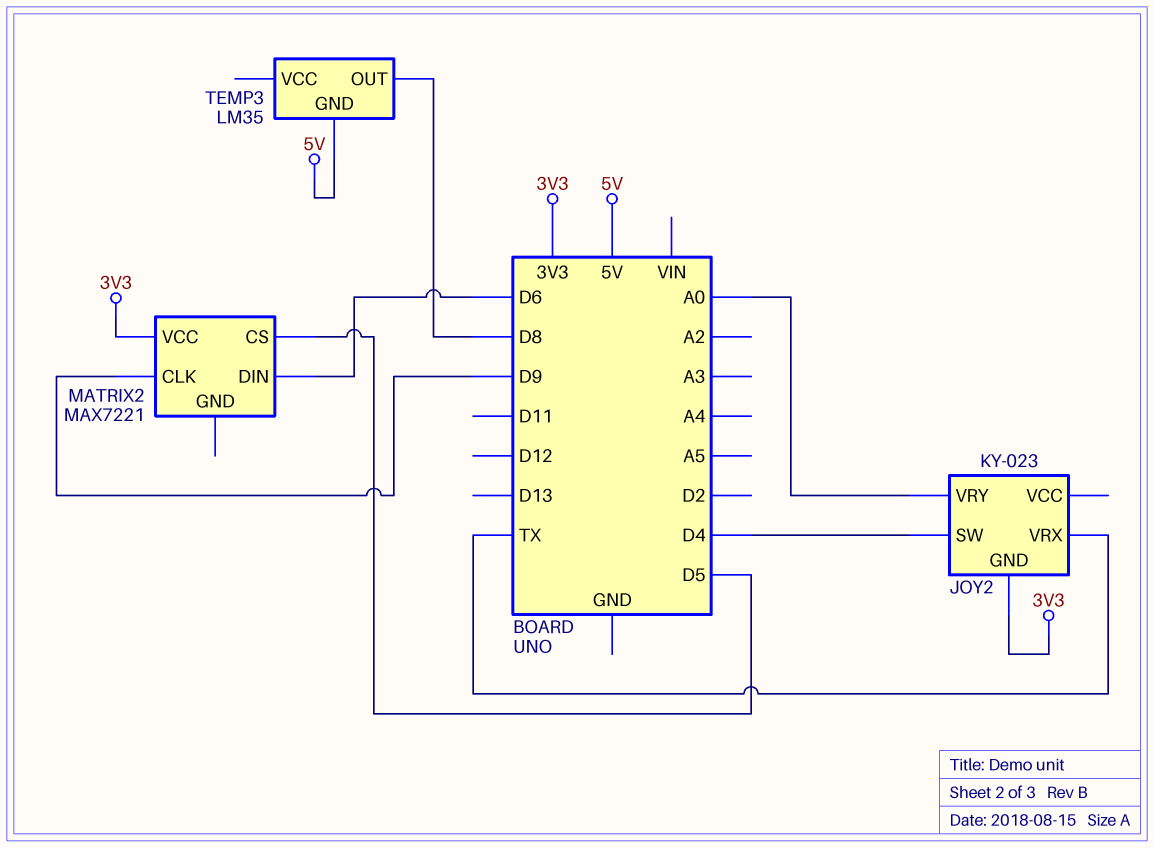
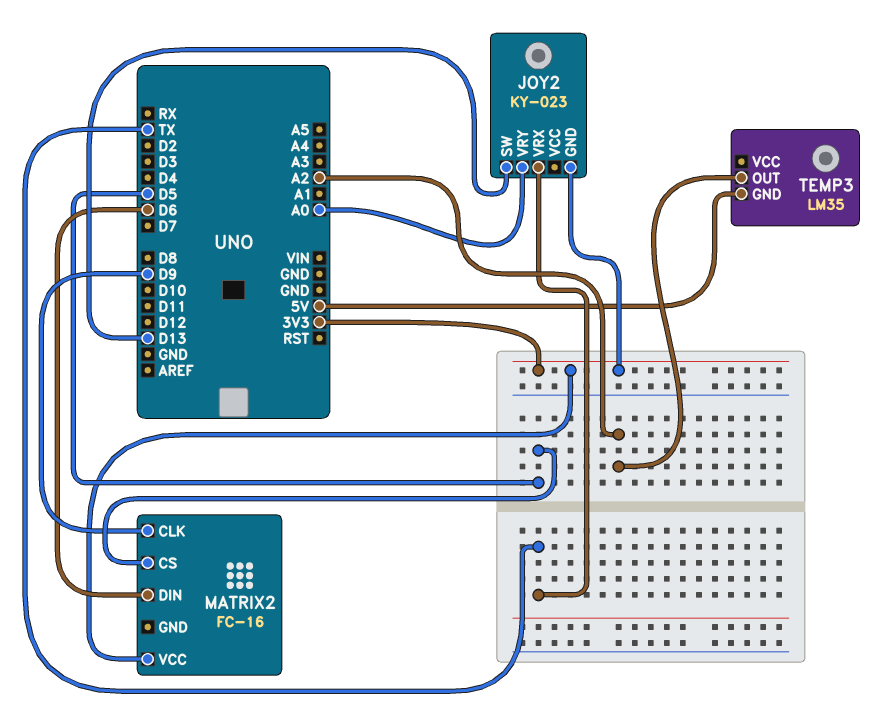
JOY2 pin SW: D4 -> D13
MATRIX2: MAX7221 -> FC-16
TEMP3 pin OUT: D8 -> A2

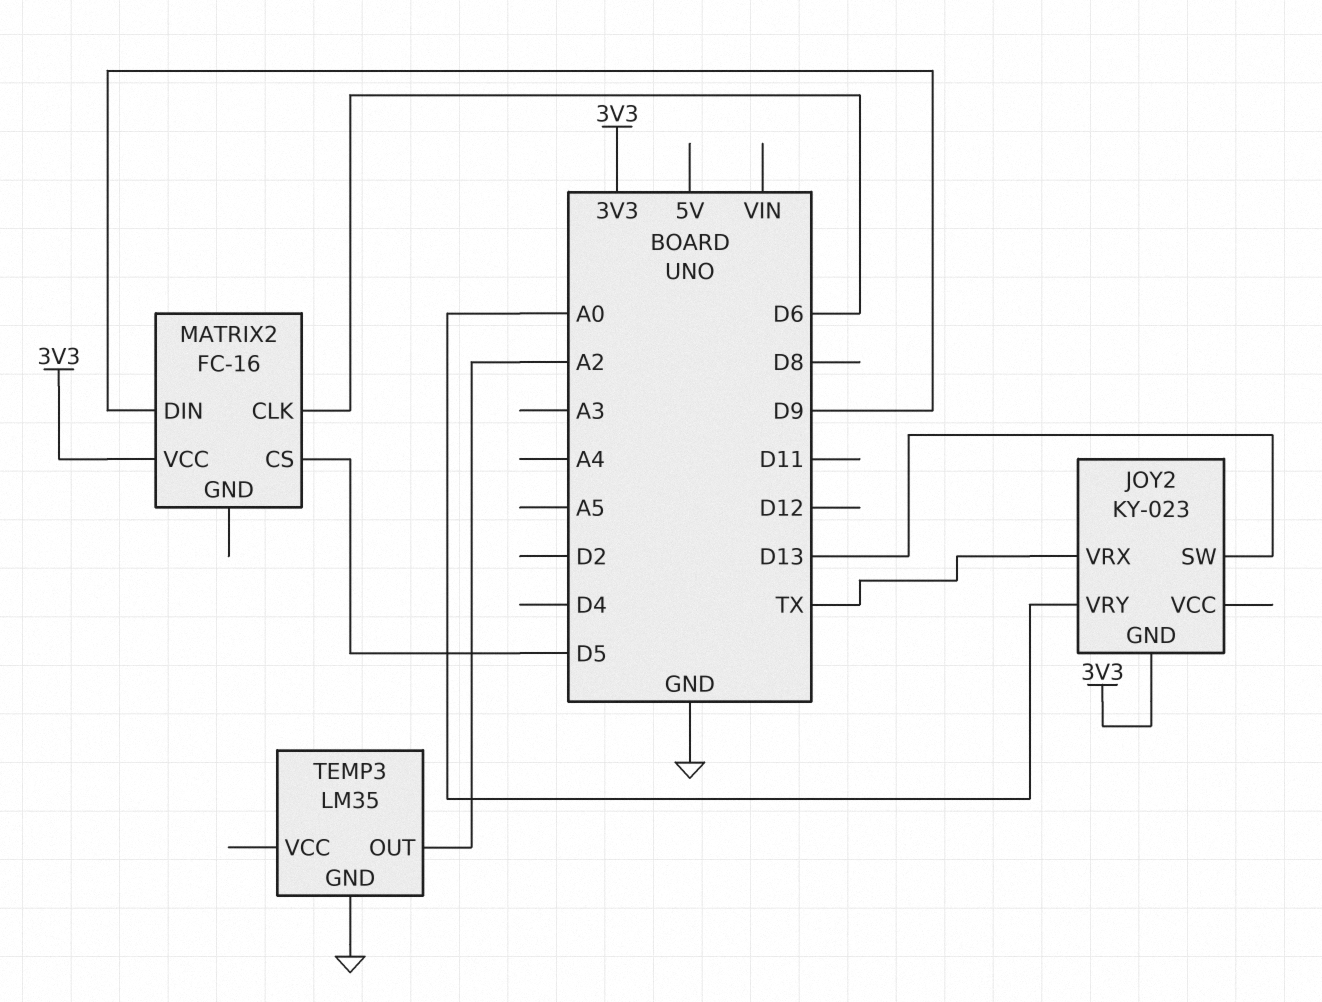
MATRIX2 pin CLK: D9 -> D6
MATRIX2 pin DIN: D6 -> D9
TEMP3 pin GND: 5V -> GND

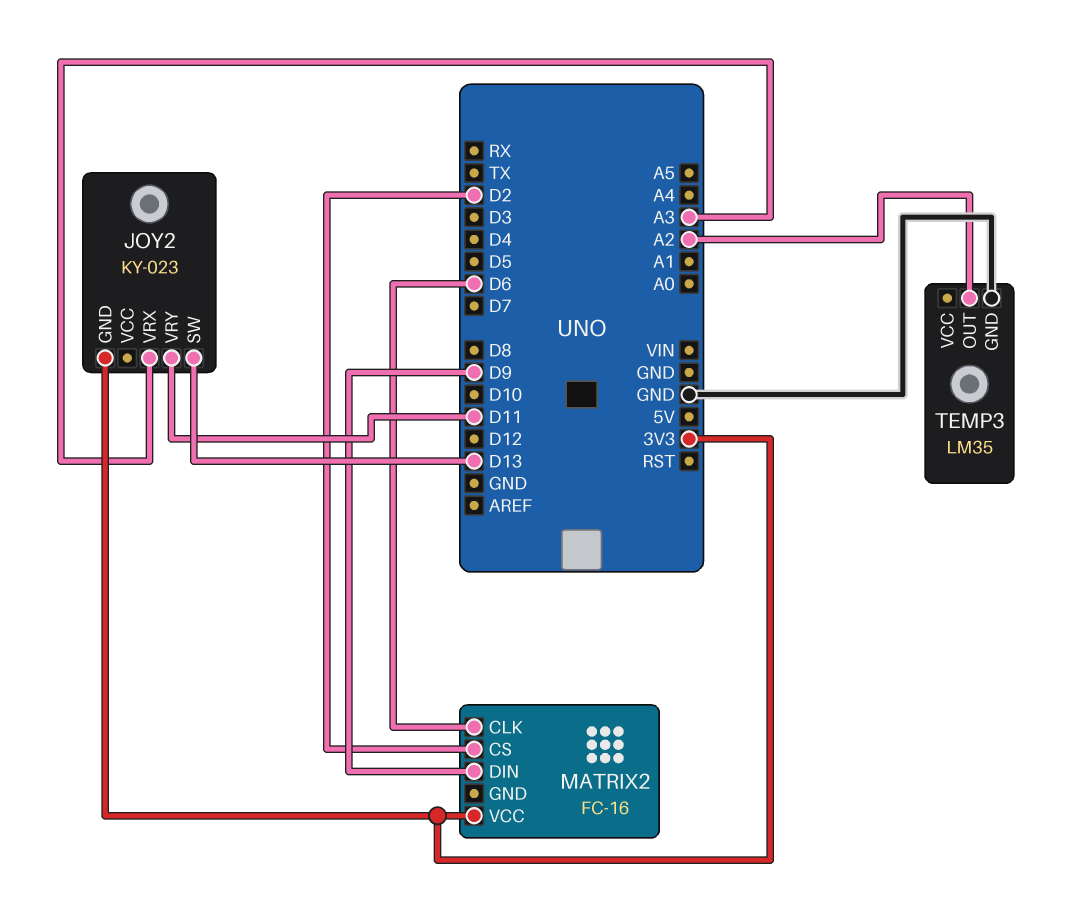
JOY2 pin VRX: TX -> A3
JOY2 pin VRY: A0 -> D11
MATRIX2 pin CS: D5 -> D2

